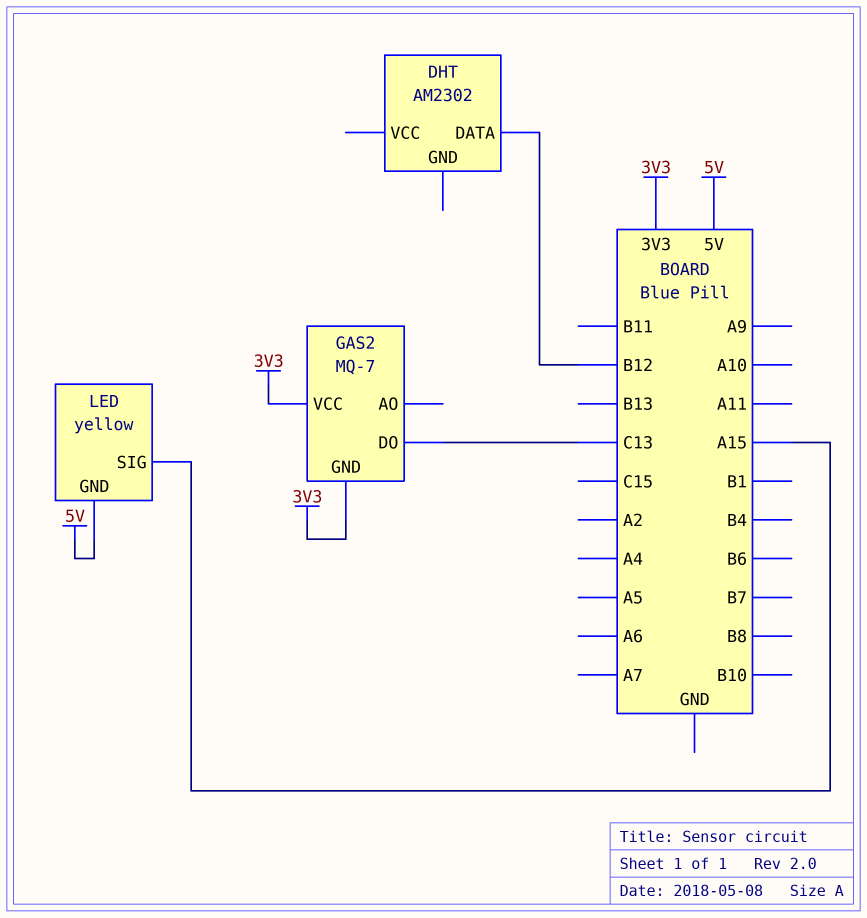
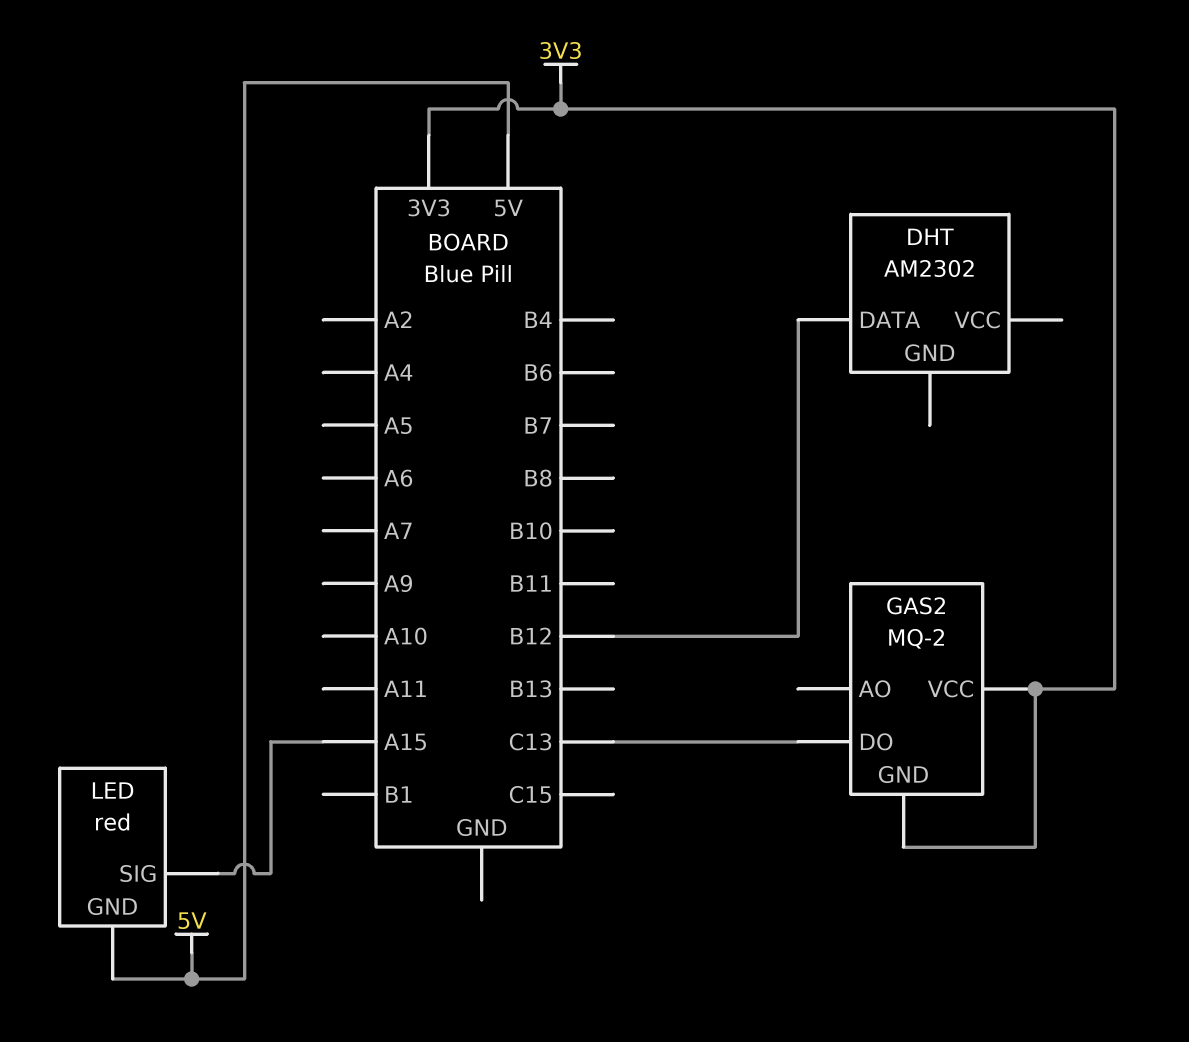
GAS2: MQ-7 -> MQ-2
LED: yellow -> red

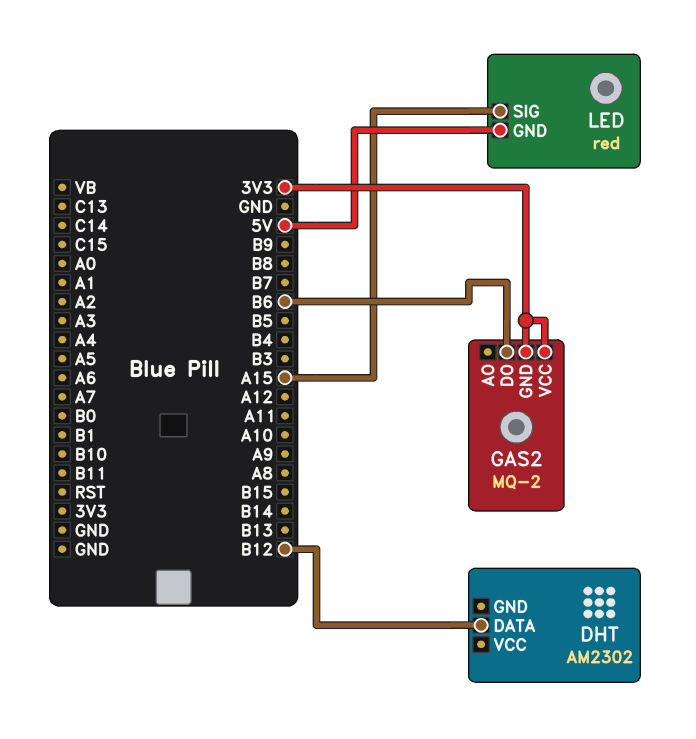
GAS2 pin DO: C13 -> B6

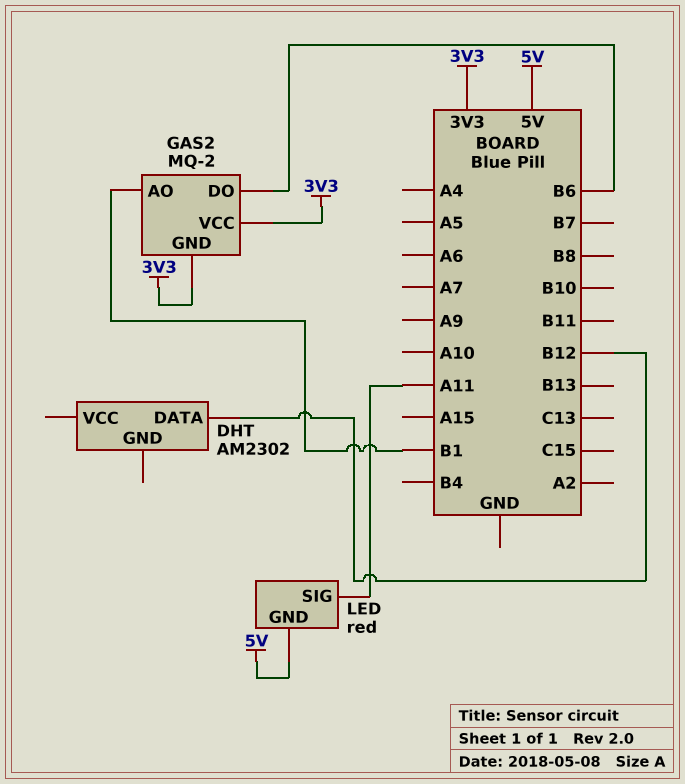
GAS2 pin AO: none -> B1
LED pin SIG: A15 -> A11

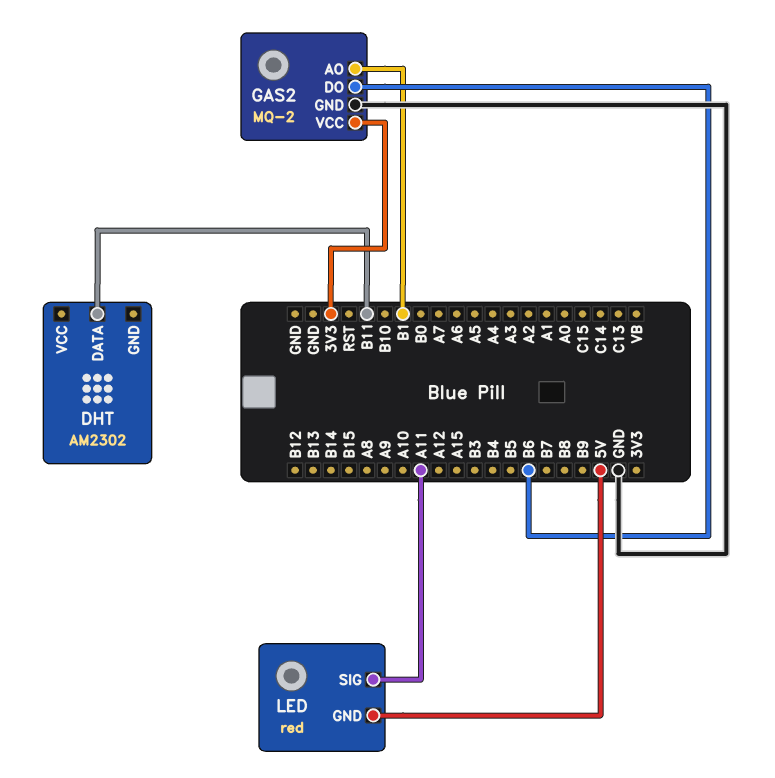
DHT pin DATA: B12 -> B11
GAS2 pin GND: 3V3 -> GND

